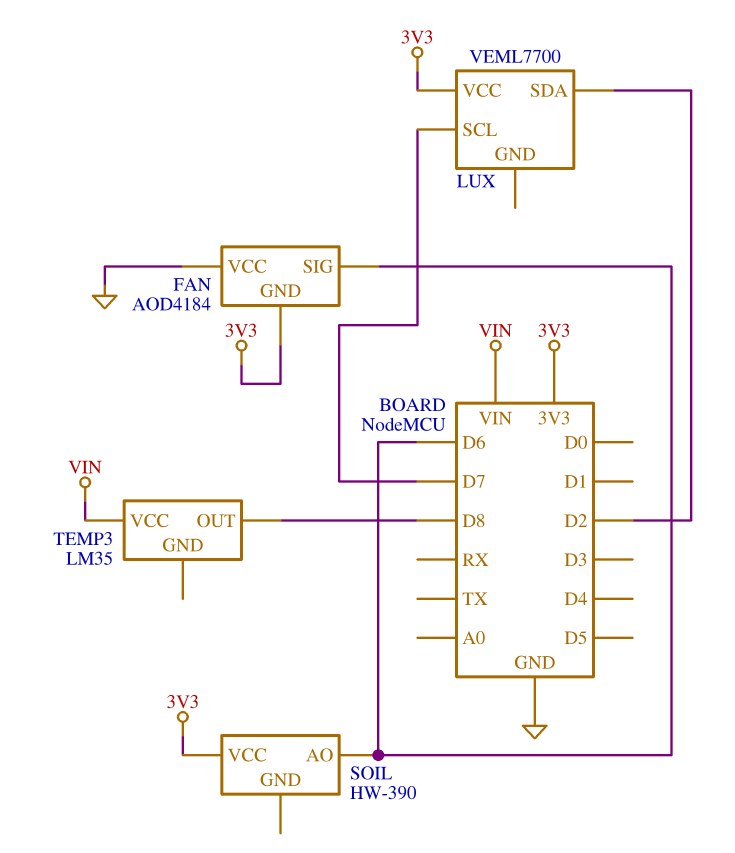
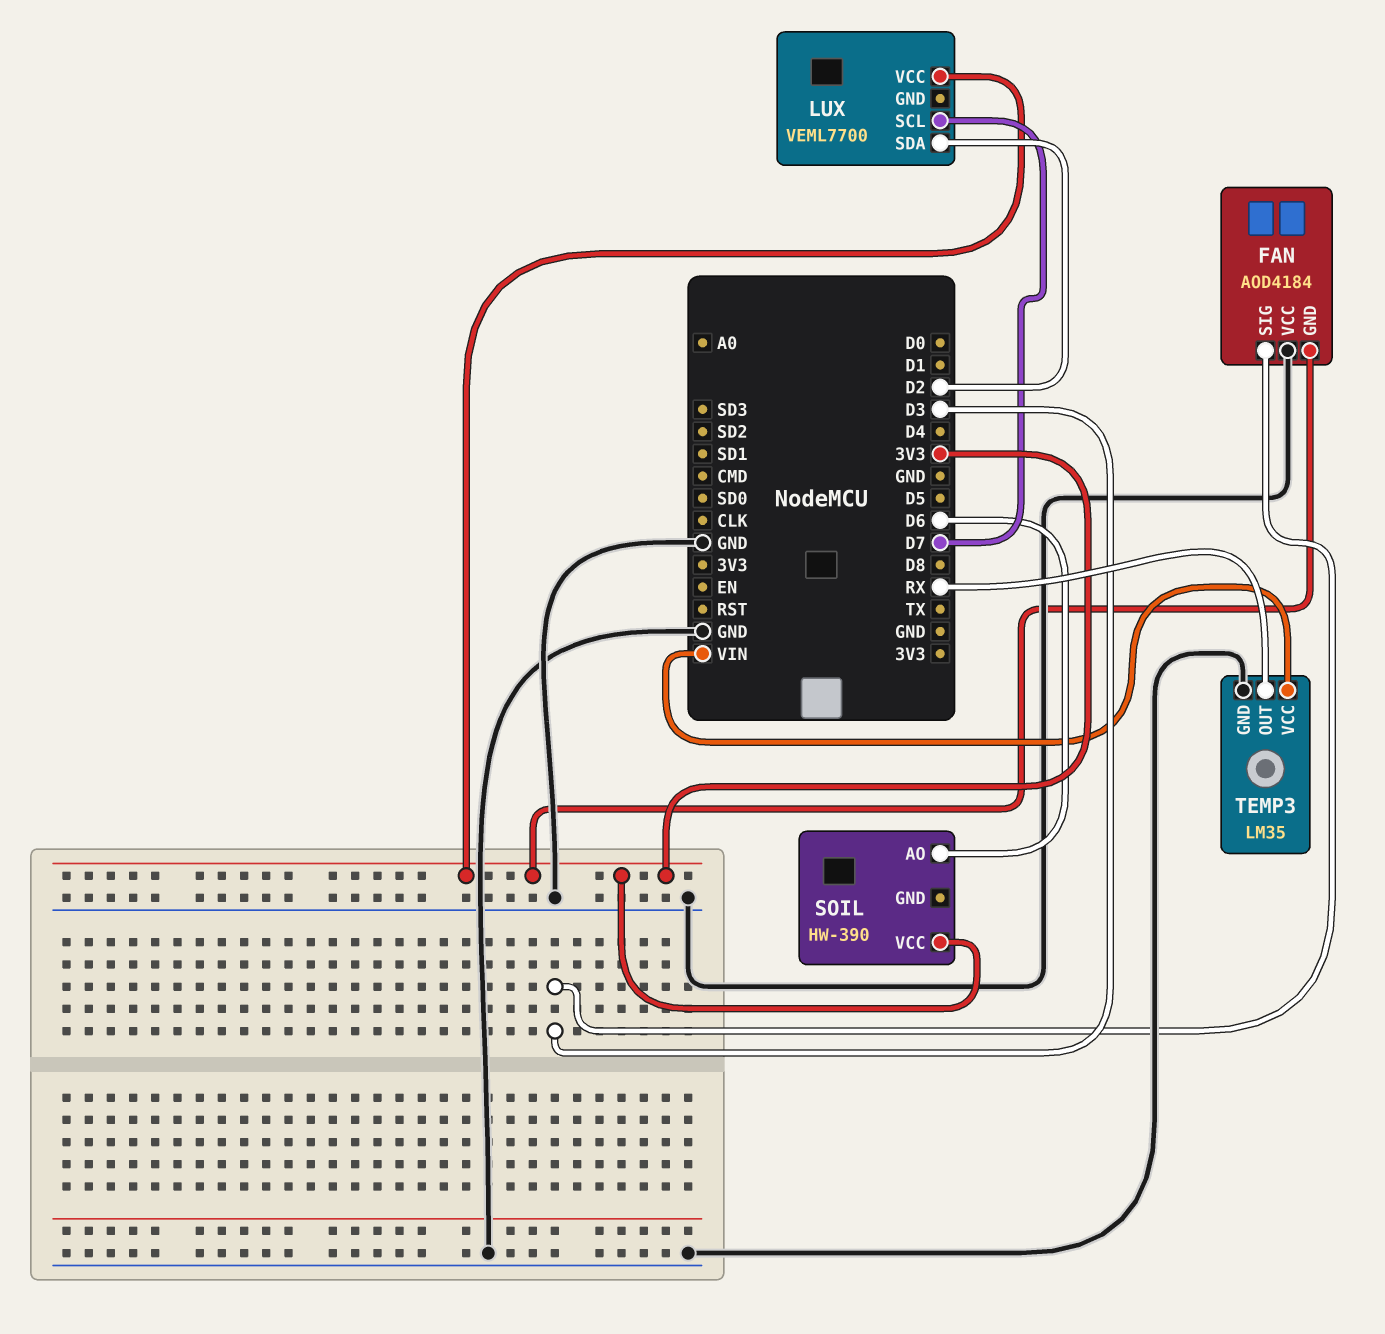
FAN pin SIG: D6 -> D3
TEMP3 pin GND: none -> GND
TEMP3 pin OUT: D8 -> RX

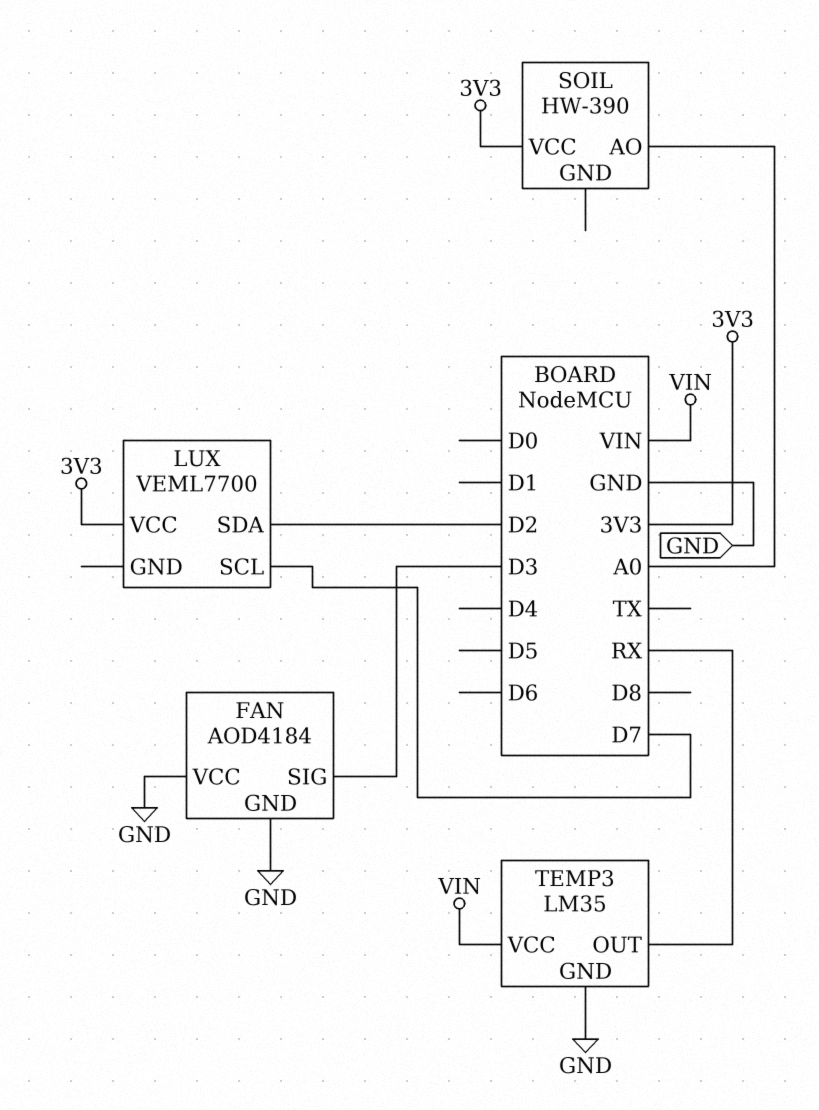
FAN pin GND: 3V3 -> GND
SOIL pin AO: D6 -> A0

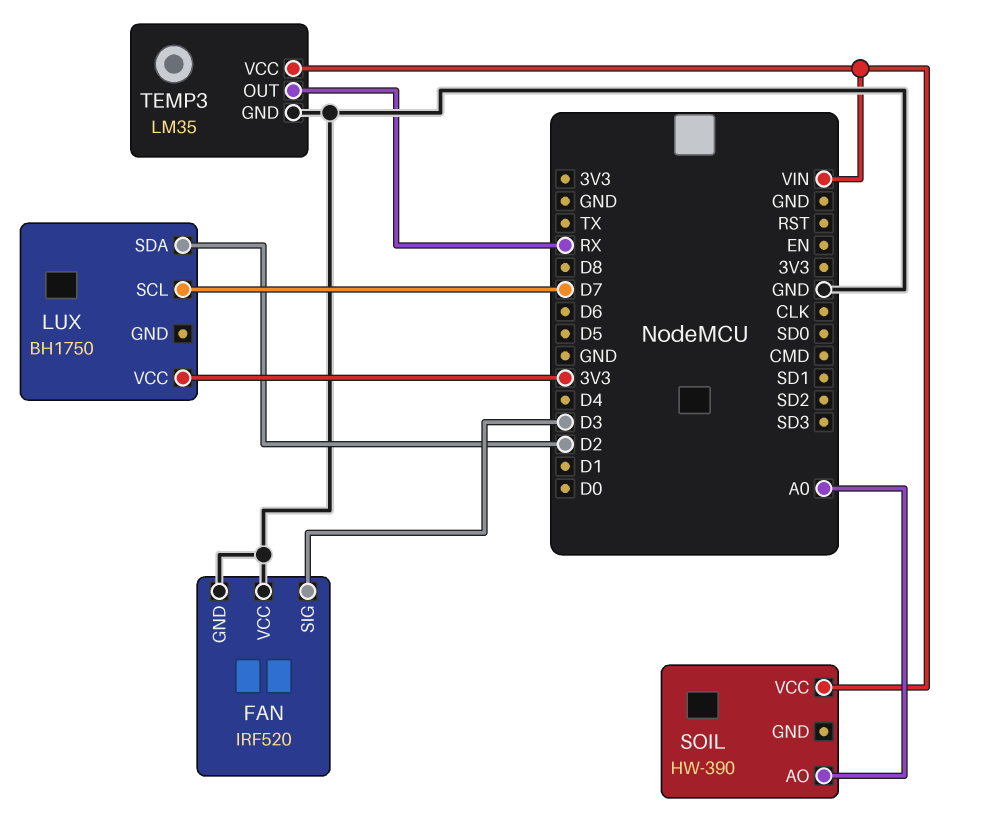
FAN: AOD4184 -> IRF520
LUX: VEML7700 -> BH1750
SOIL pin VCC: 3V3 -> VIN

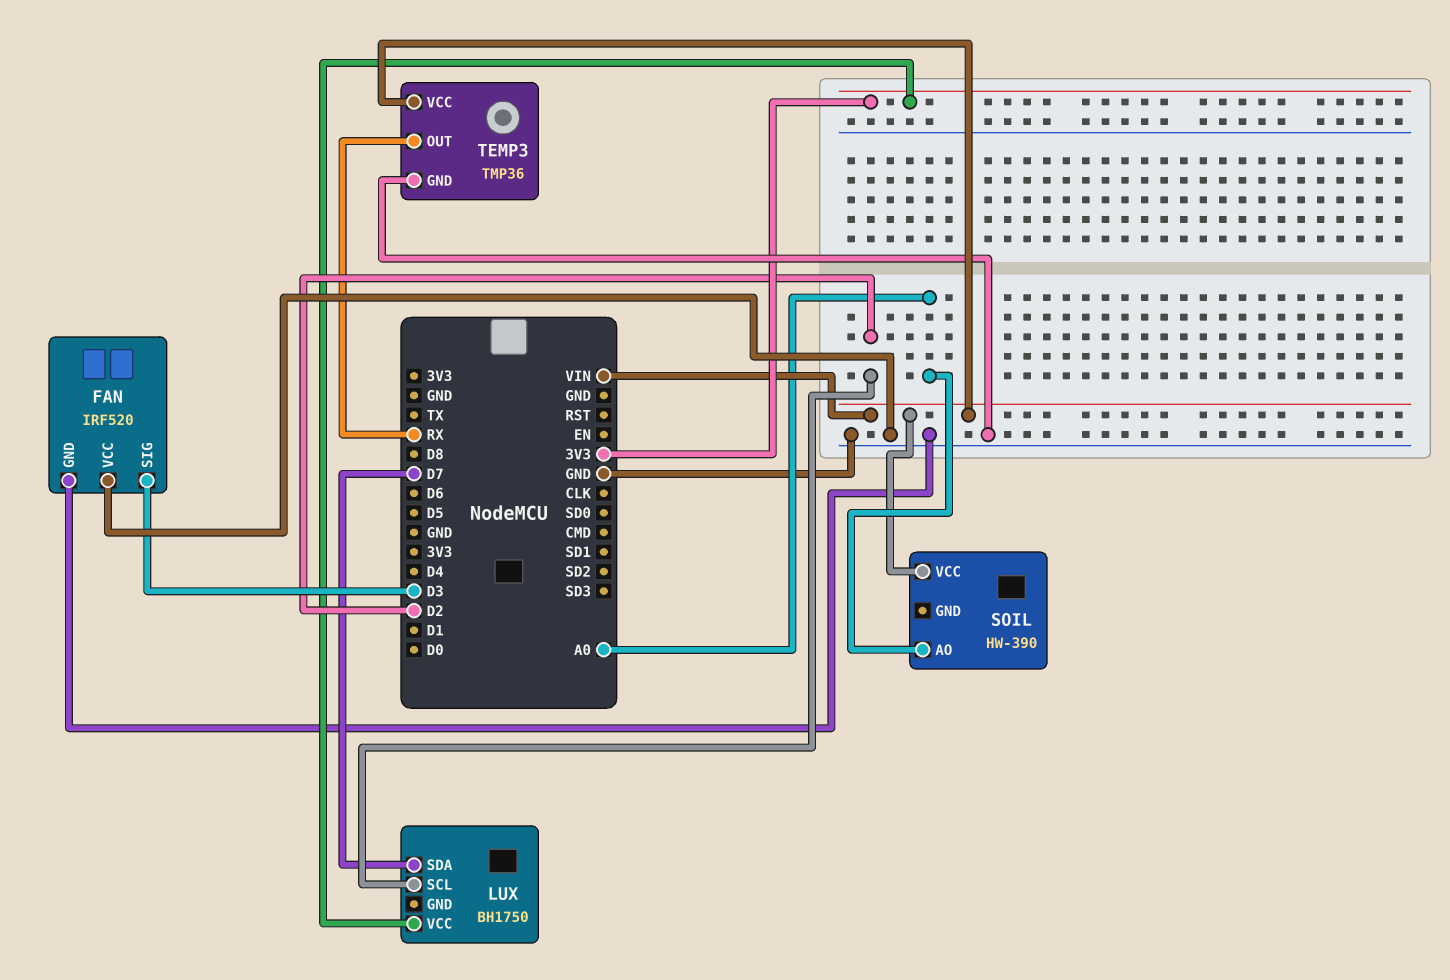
LUX pin SCL: D7 -> D2
LUX pin SDA: D2 -> D7
TEMP3: LM35 -> TMP36

